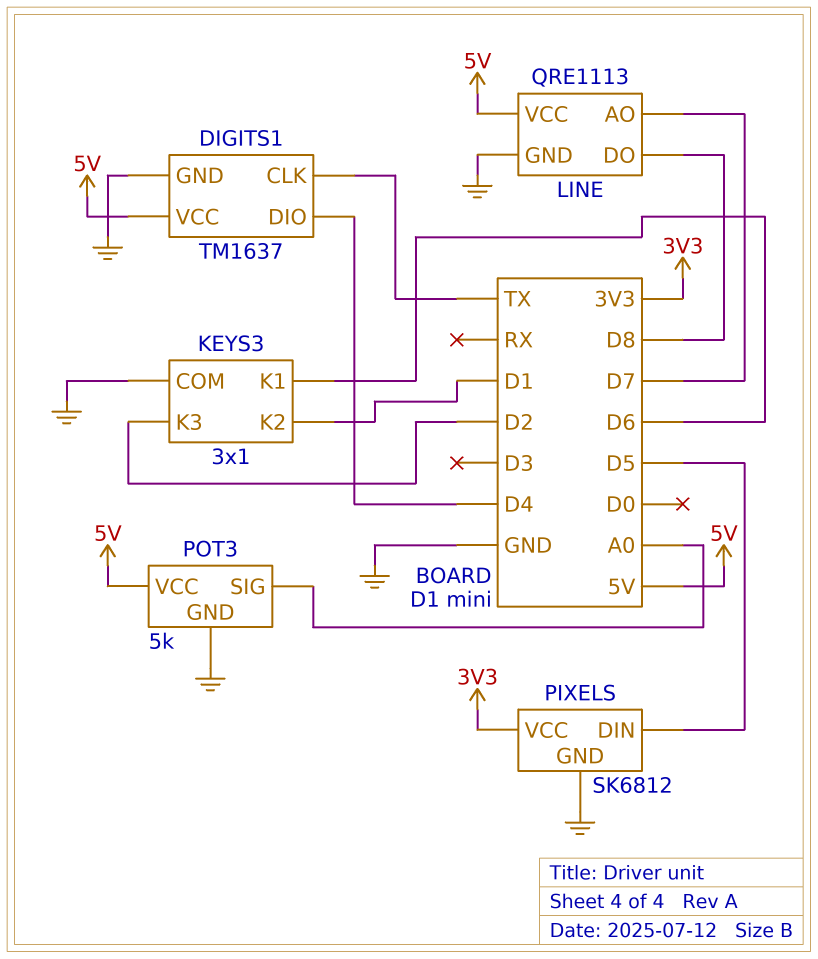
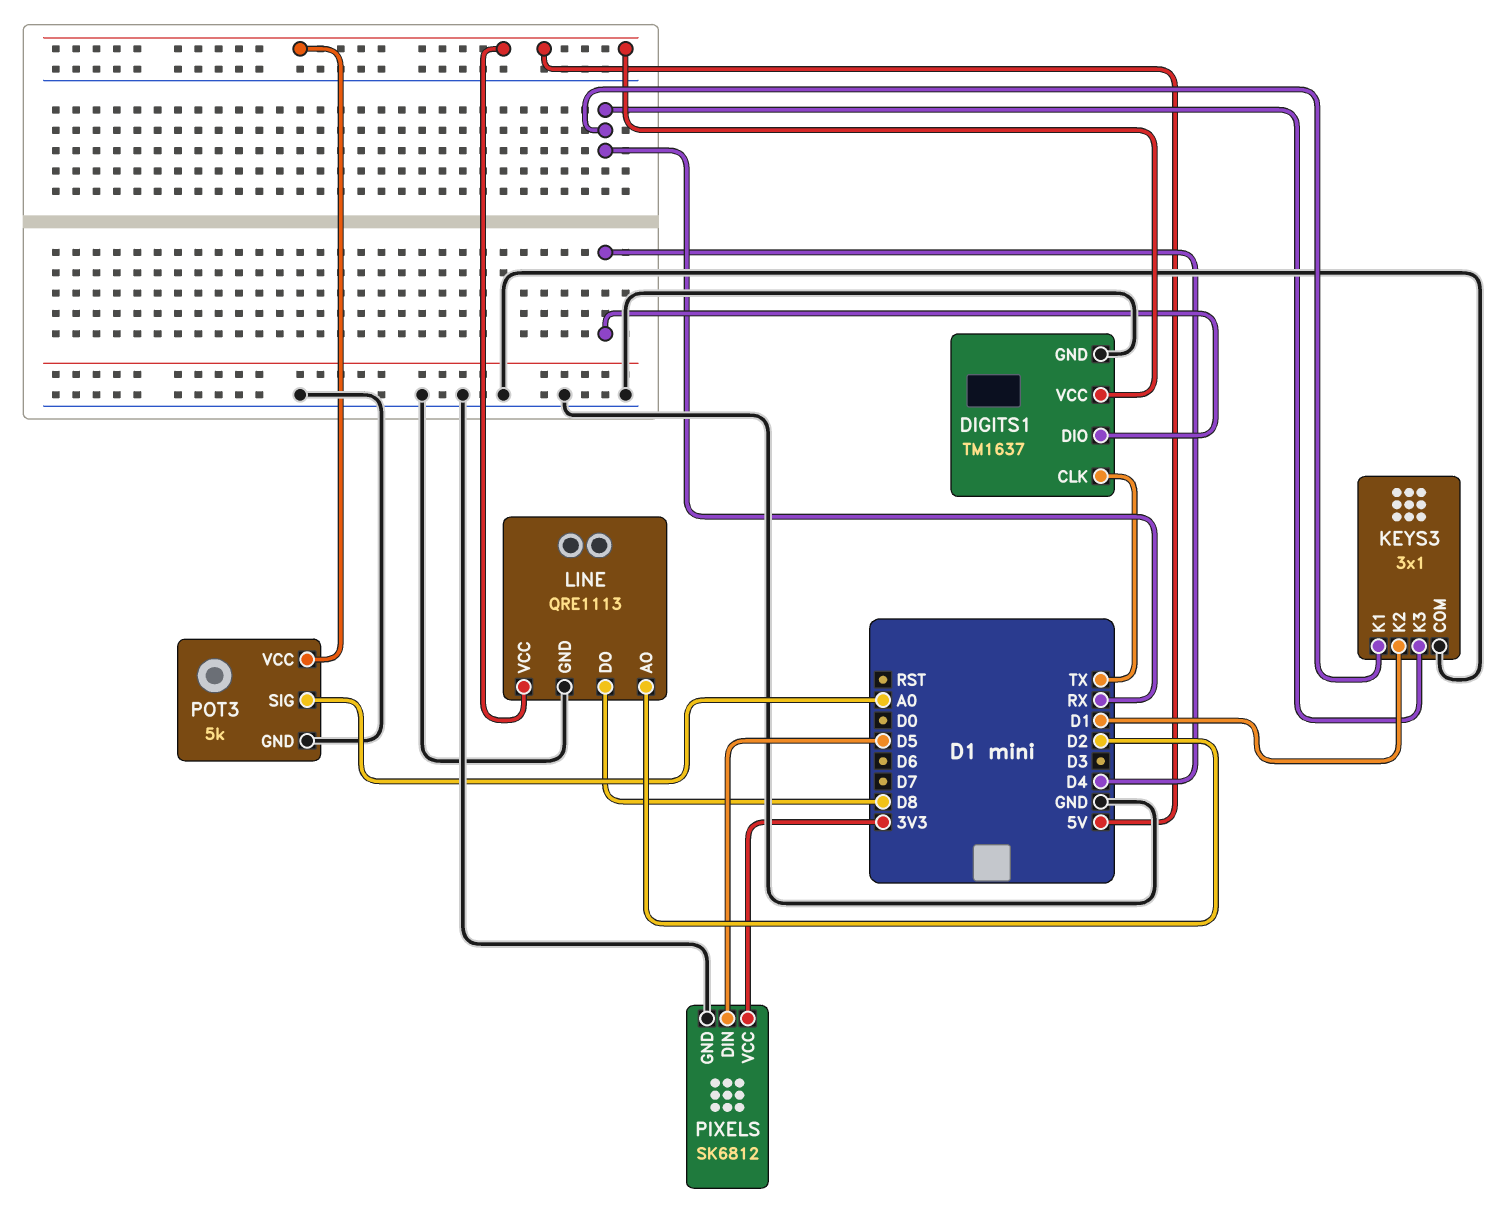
KEYS3 pin K1: D6 -> RX
KEYS3 pin K3: D2 -> RX
LINE pin AO: D7 -> D2

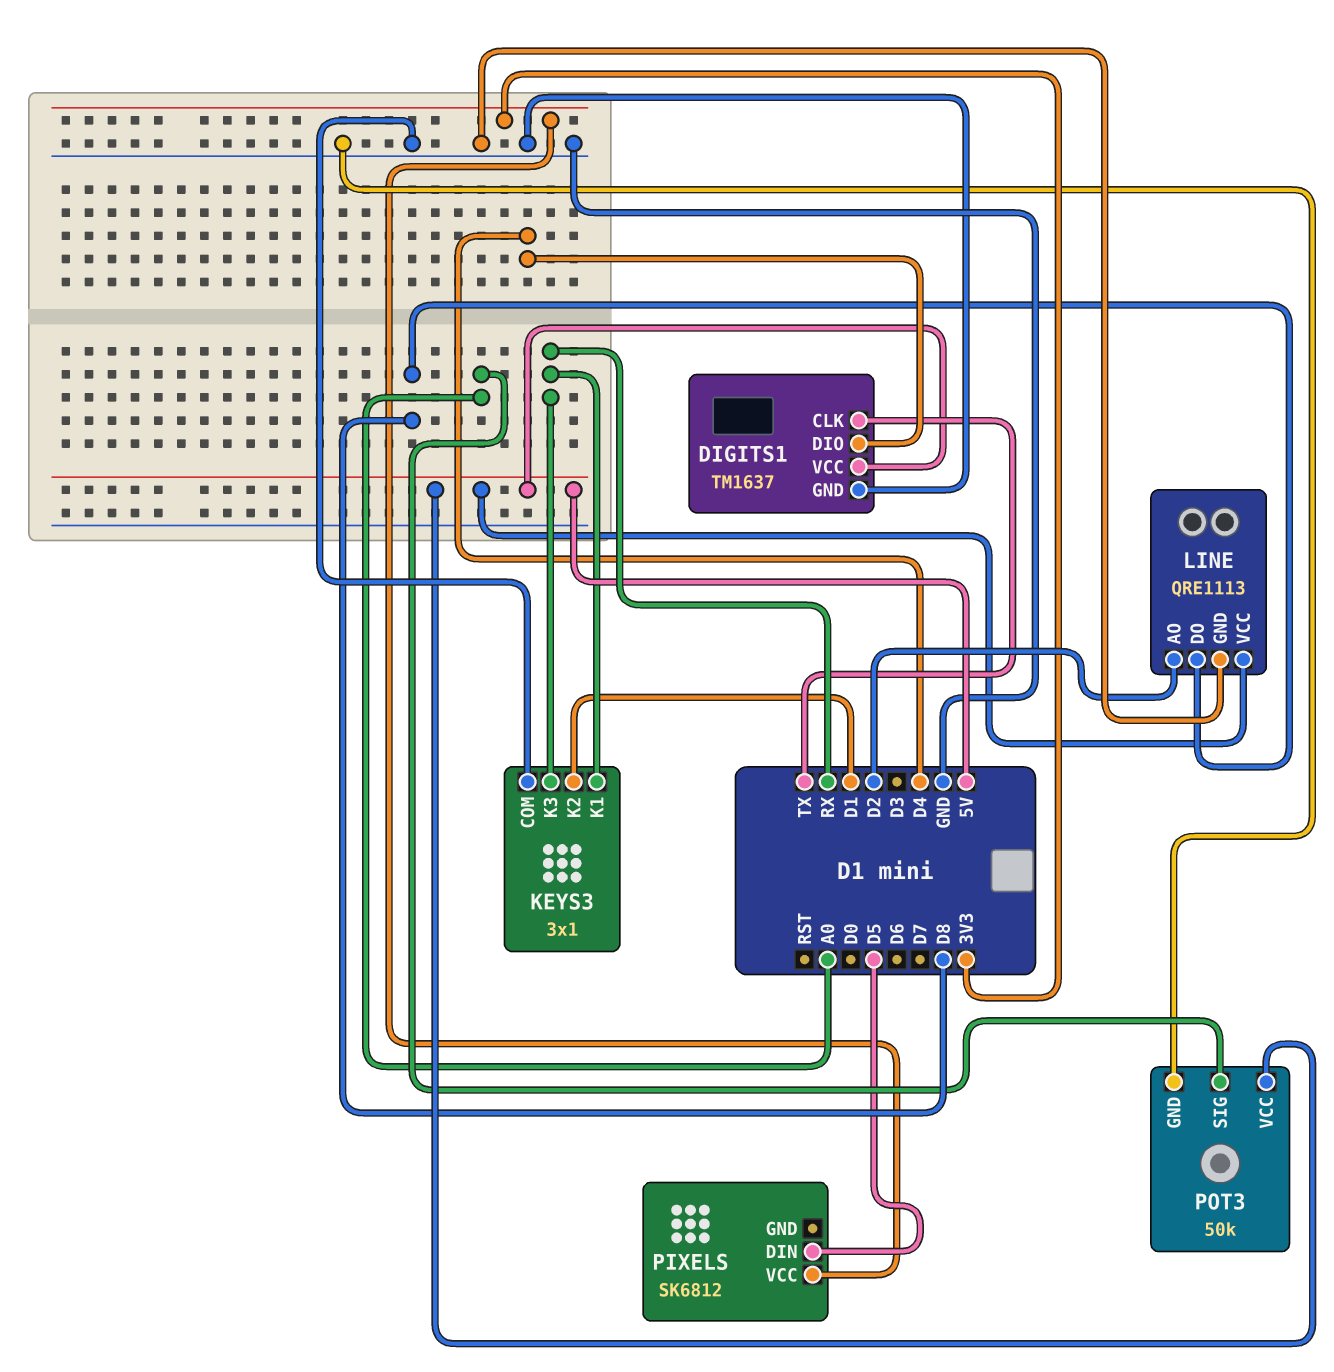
PIXELS pin GND: GND -> none
POT3: 5k -> 50k

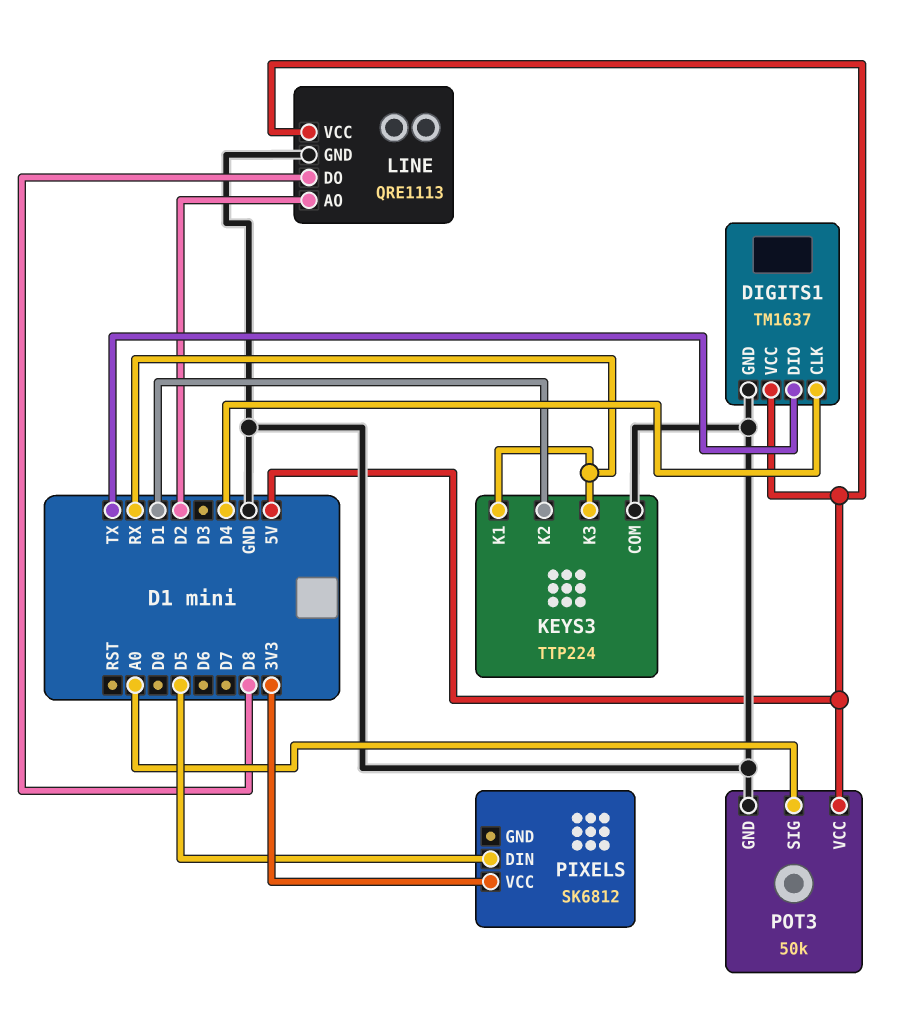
DIGITS1 pin CLK: TX -> D4
DIGITS1 pin DIO: D4 -> TX
KEYS3: 3x1 -> TTP224

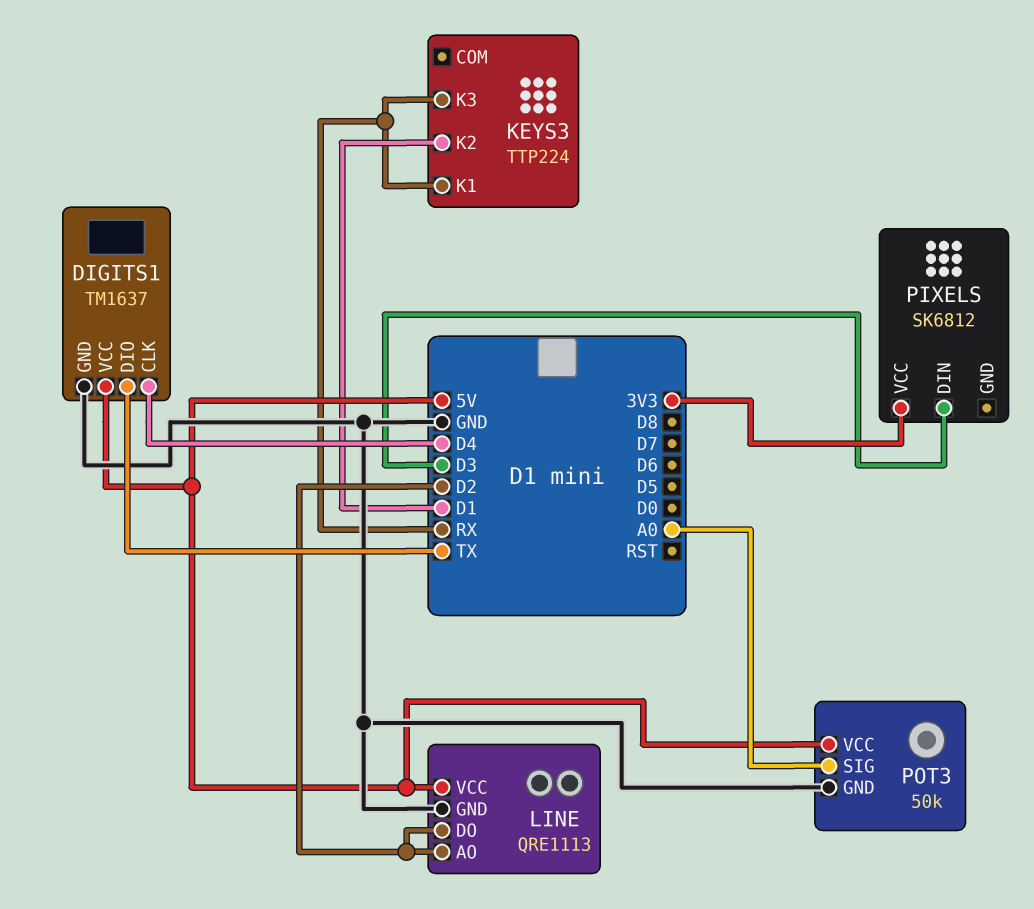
KEYS3 pin COM: GND -> none
LINE pin DO: D8 -> D2
PIXELS pin DIN: D5 -> D3

